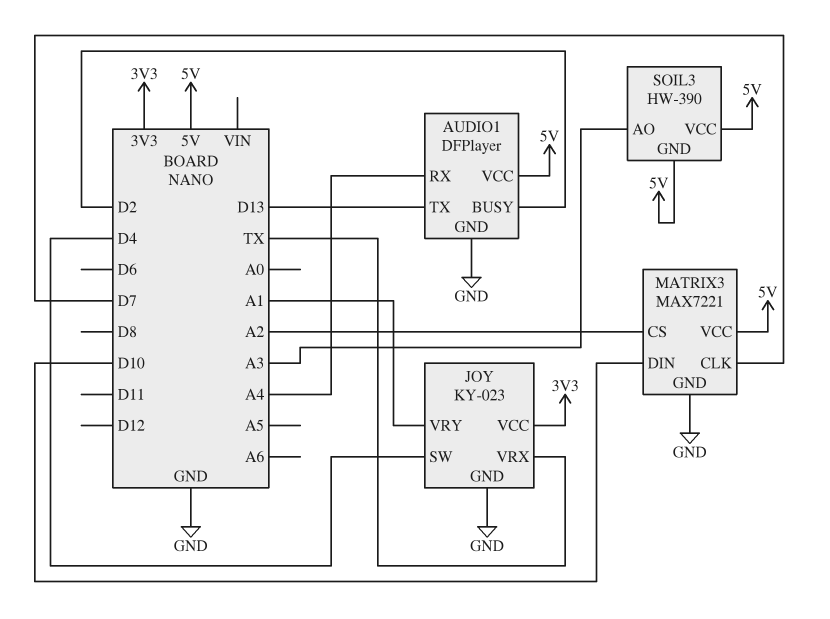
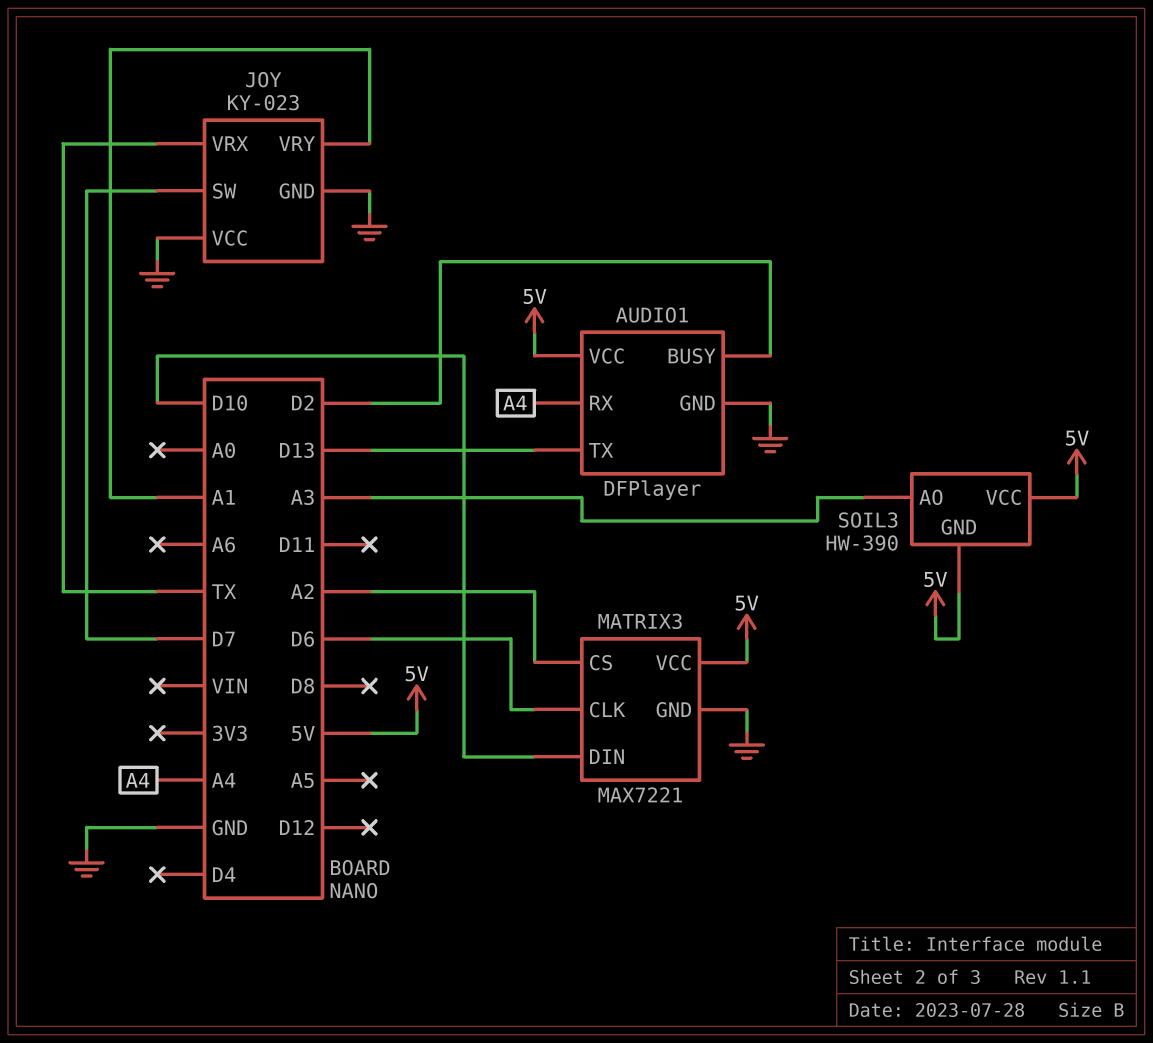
JOY pin SW: D4 -> D7
JOY pin VCC: 3V3 -> GND
MATRIX3 pin CLK: D7 -> D6

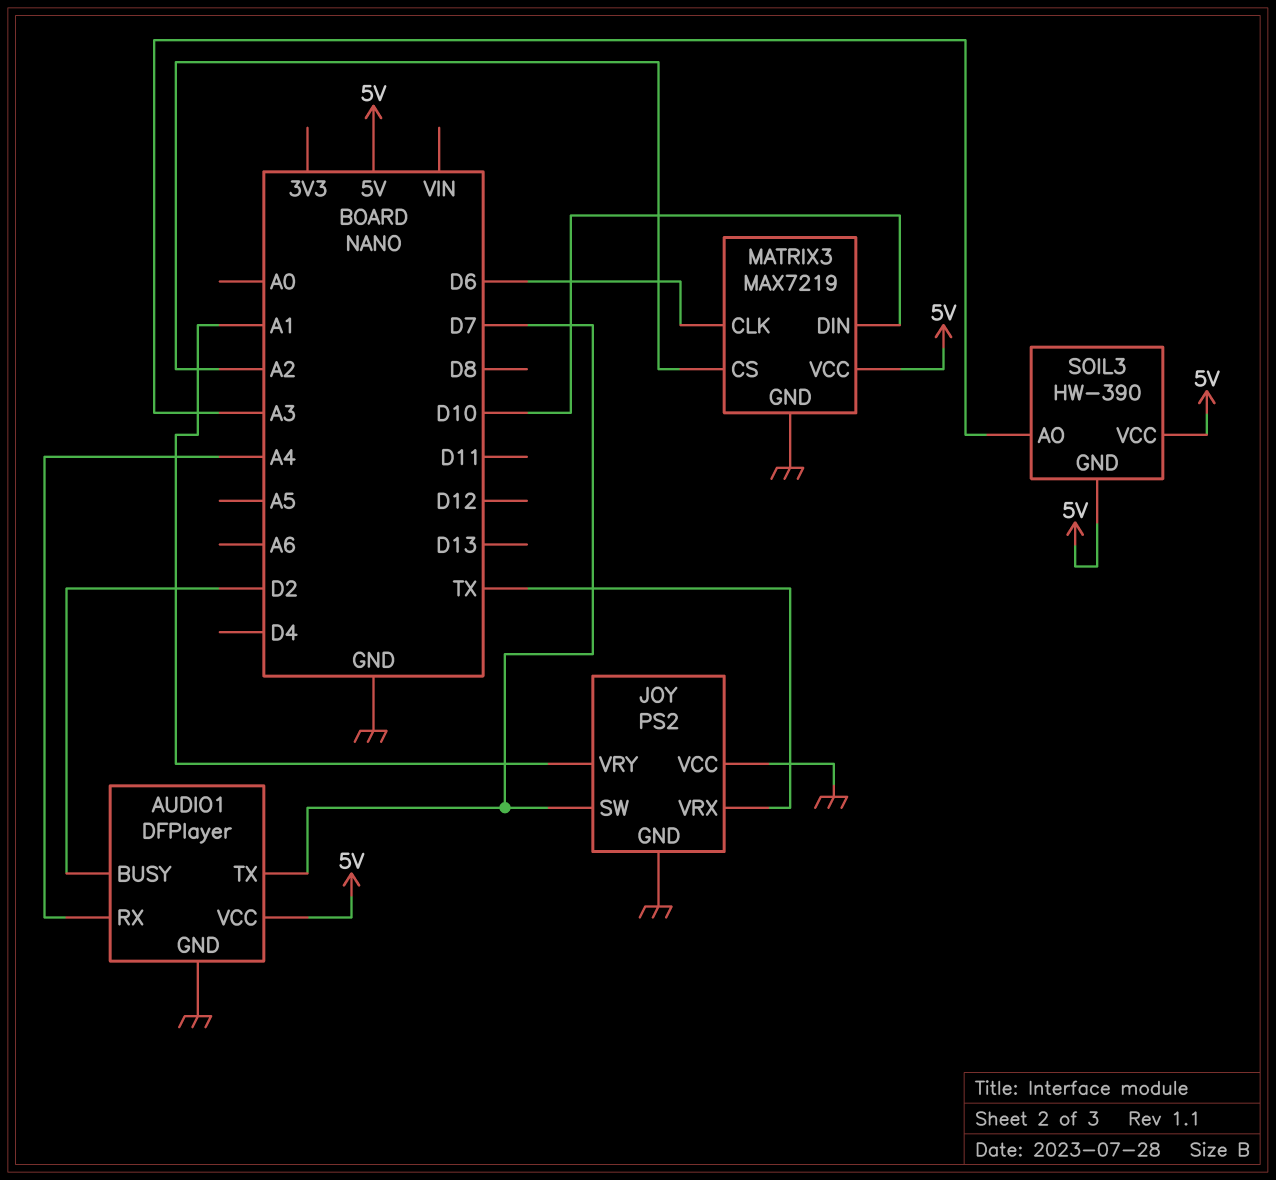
AUDIO1 pin TX: D13 -> D7
JOY: KY-023 -> PS2
MATRIX3: MAX7221 -> MAX7219

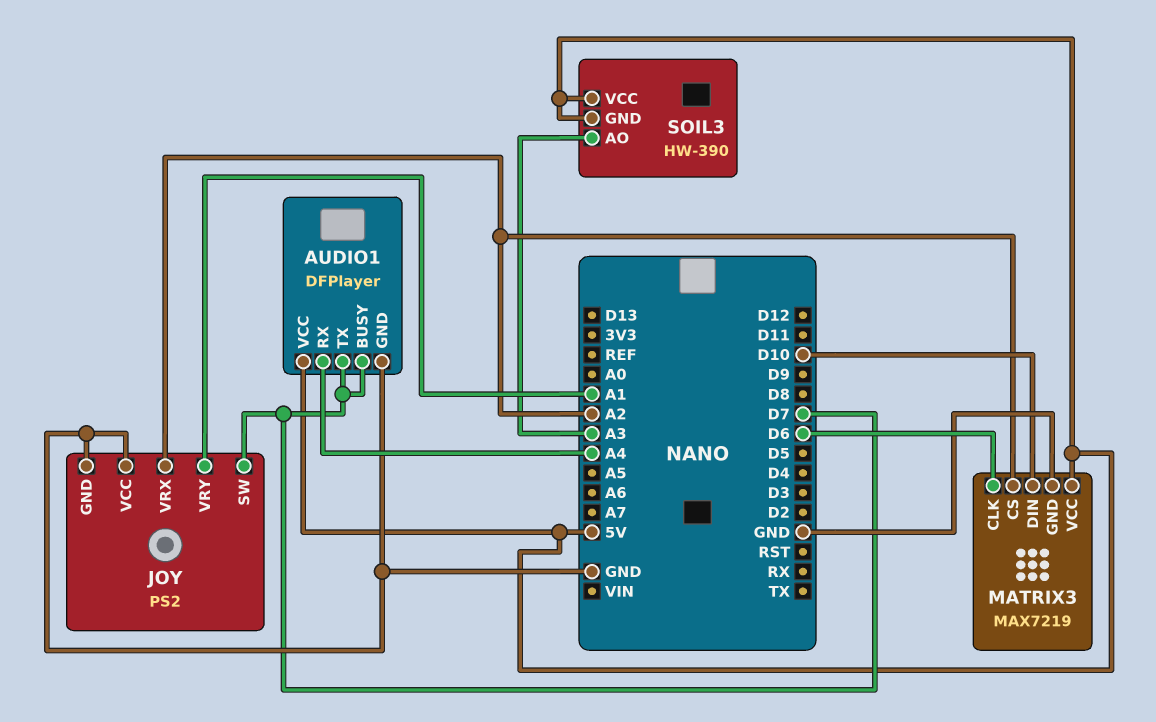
AUDIO1 pin BUSY: D2 -> D7
JOY pin VRX: TX -> A2

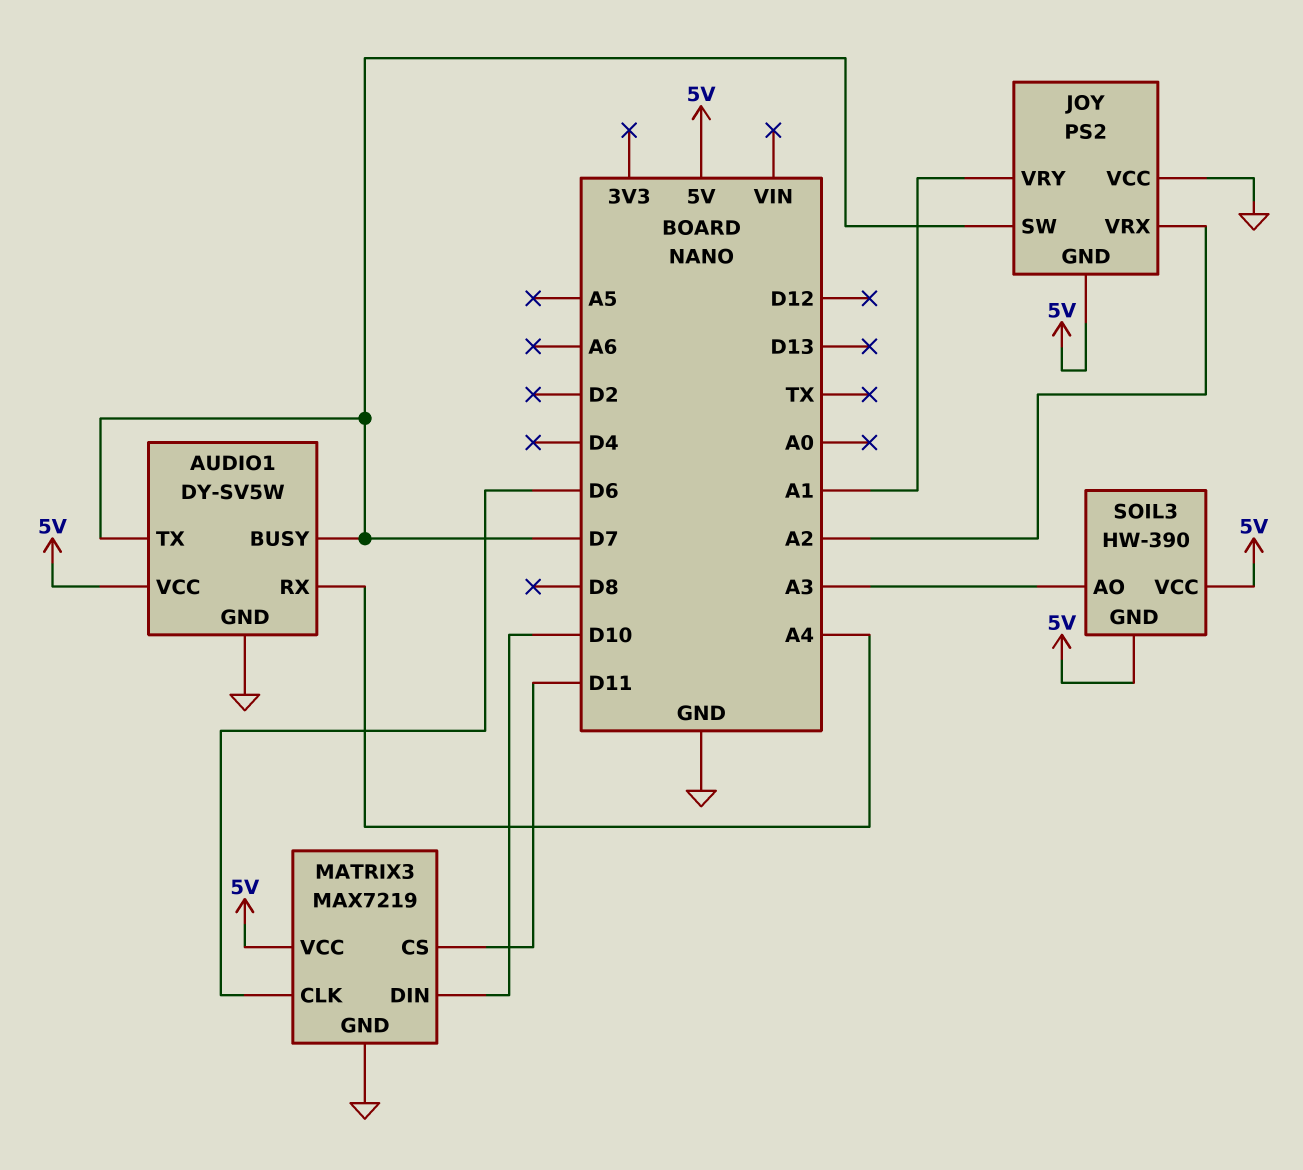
AUDIO1: DFPlayer -> DY-SV5W
JOY pin GND: GND -> 5V
MATRIX3 pin CS: A2 -> D11

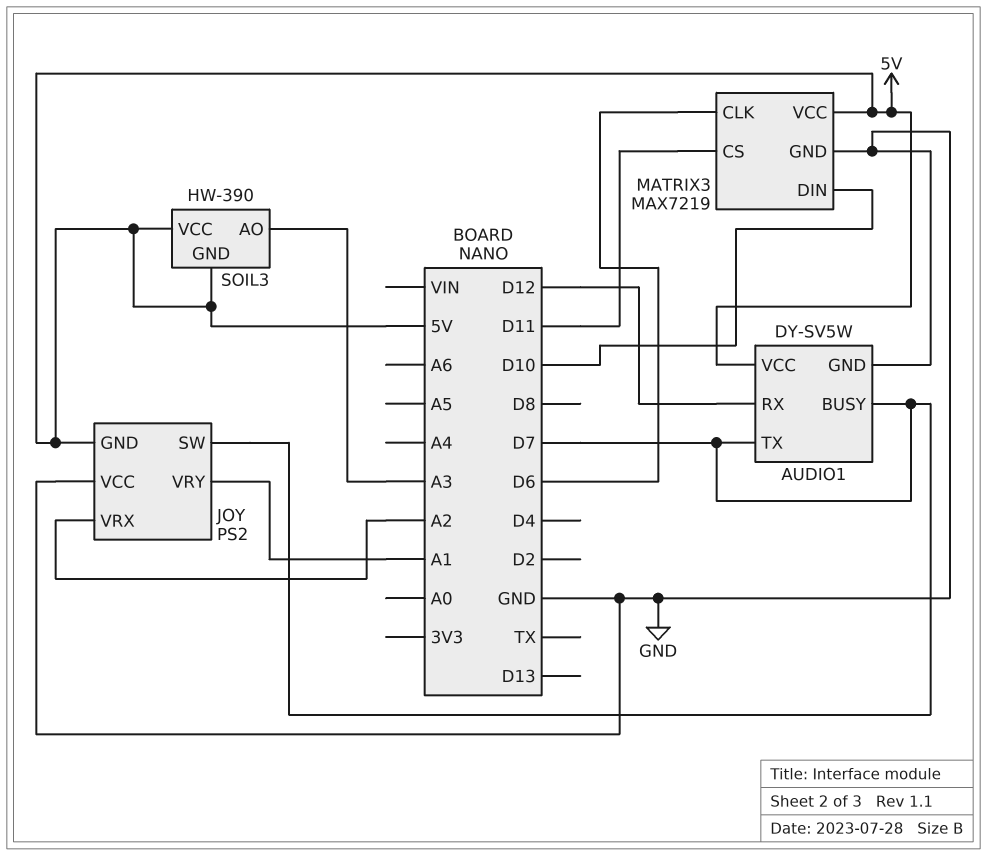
AUDIO1 pin RX: A4 -> D12

